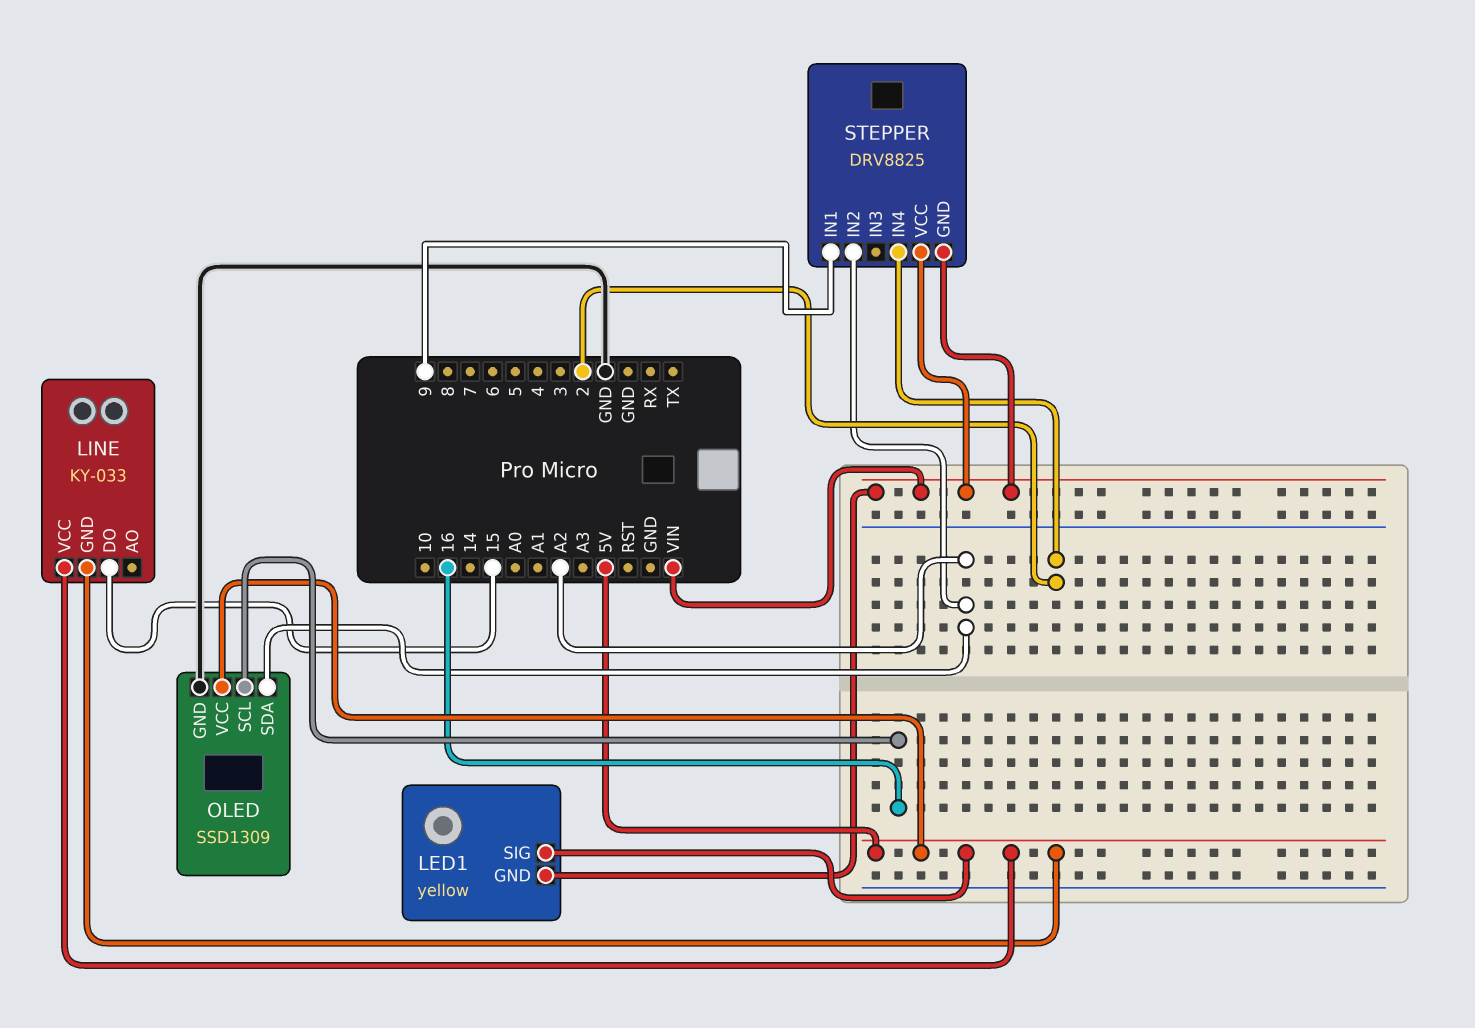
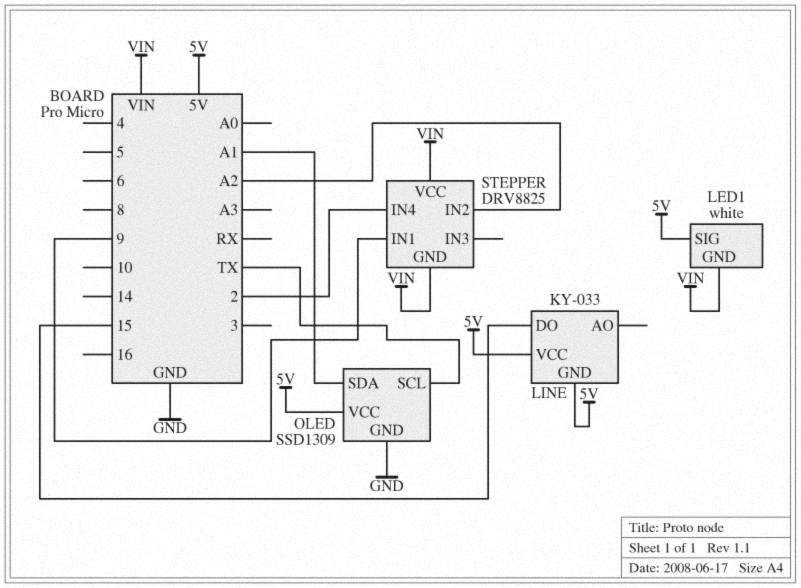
LED1: yellow -> white
OLED pin SCL: 16 -> TX
OLED pin SDA: A2 -> A1

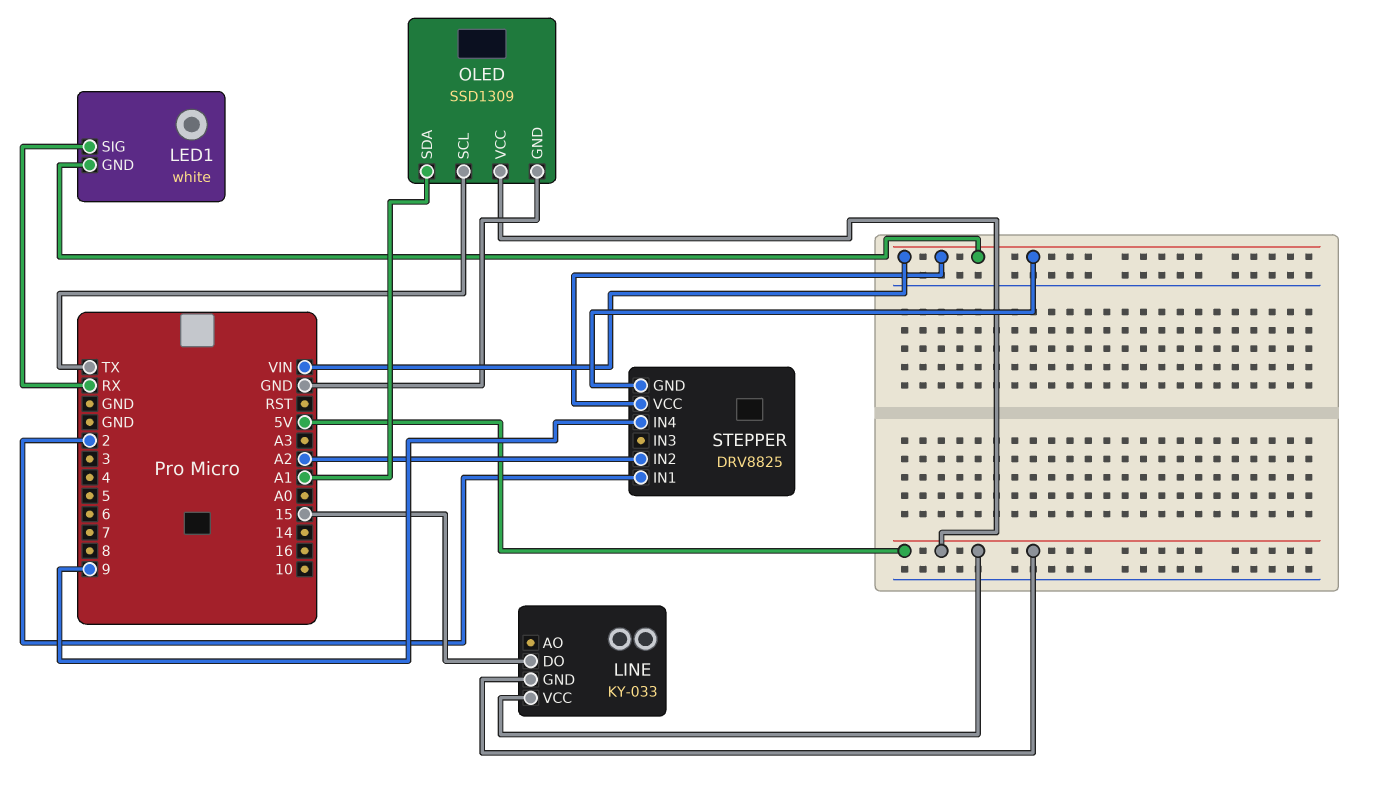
LED1 pin SIG: 5V -> RX
STEPPER pin IN1: 9 -> 2
STEPPER pin IN4: 2 -> 9

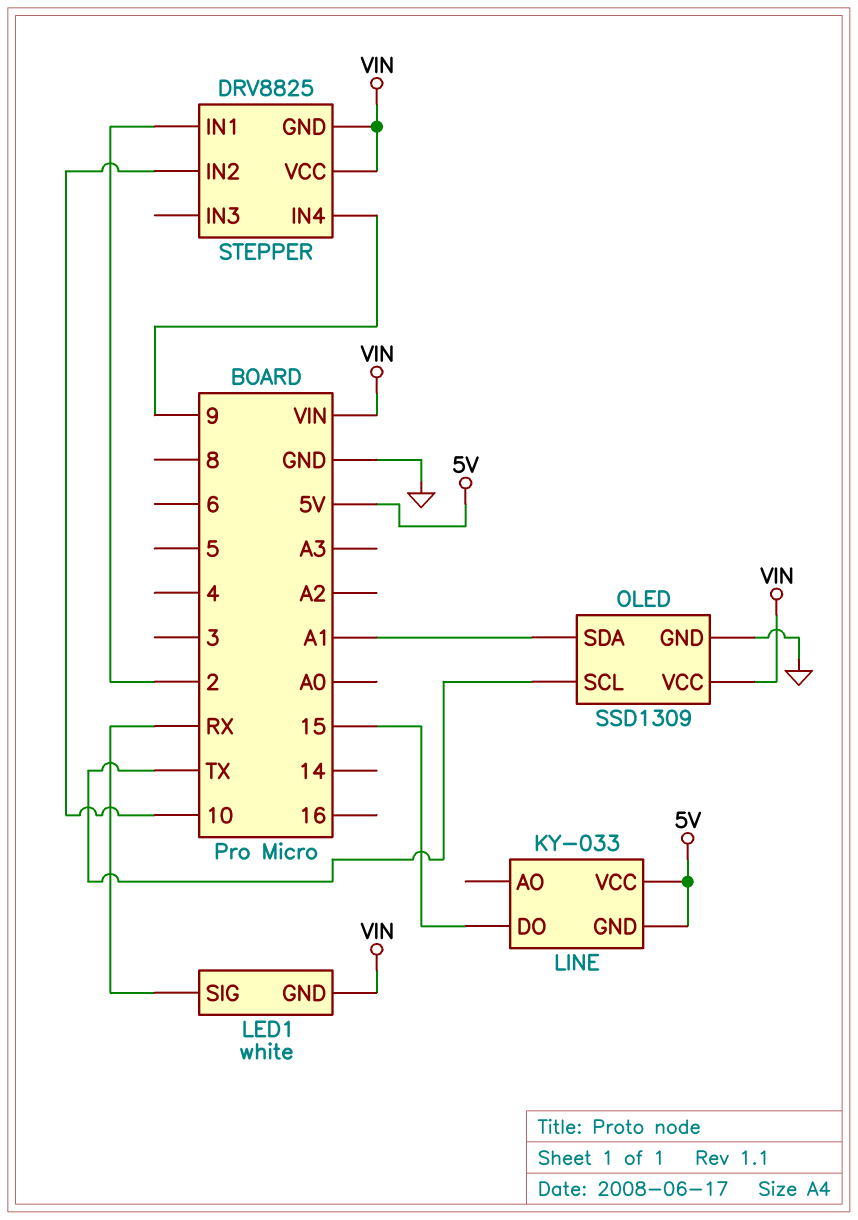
OLED pin VCC: 5V -> VIN
STEPPER pin IN2: A2 -> 10

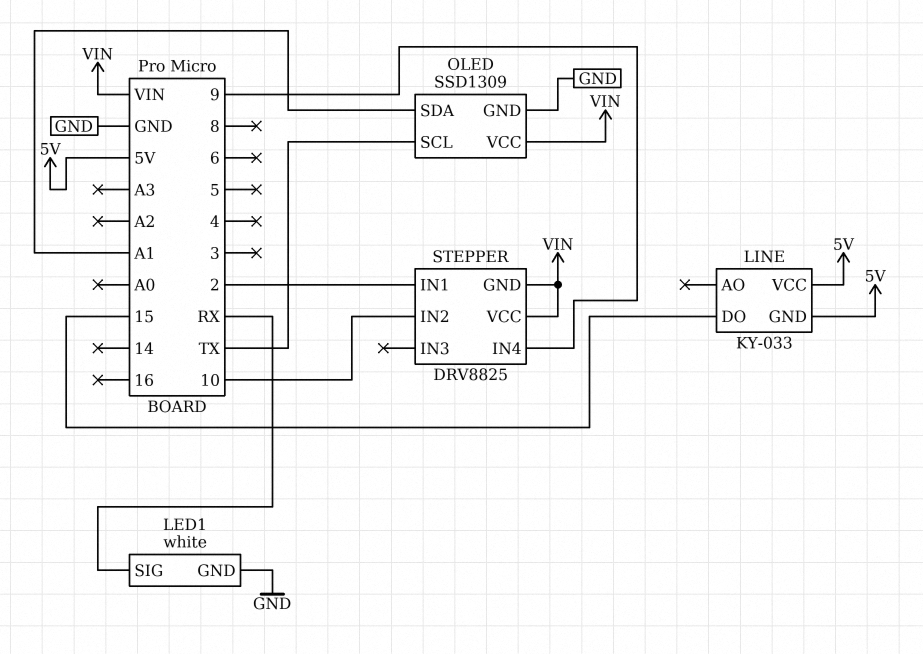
LED1 pin GND: VIN -> GND

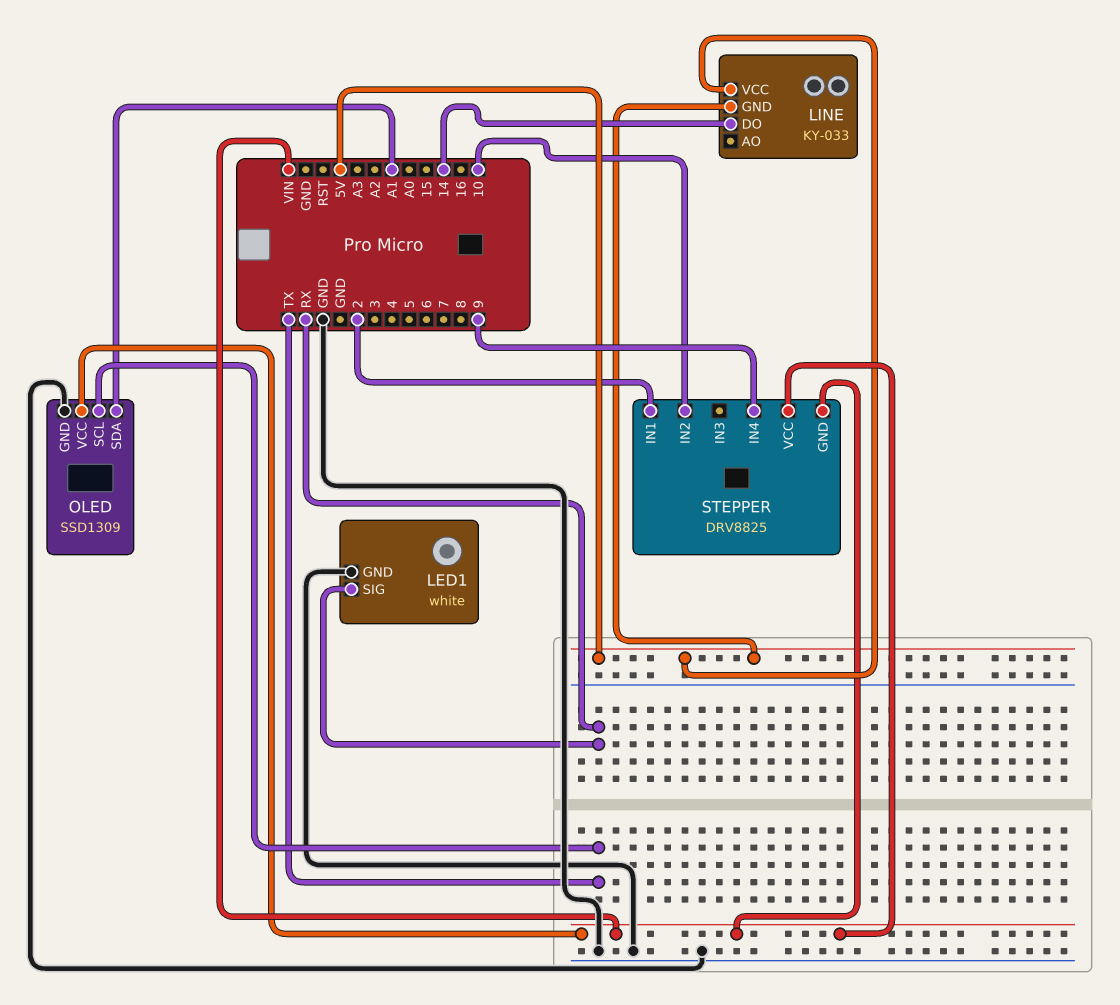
LINE pin DO: 15 -> 14

